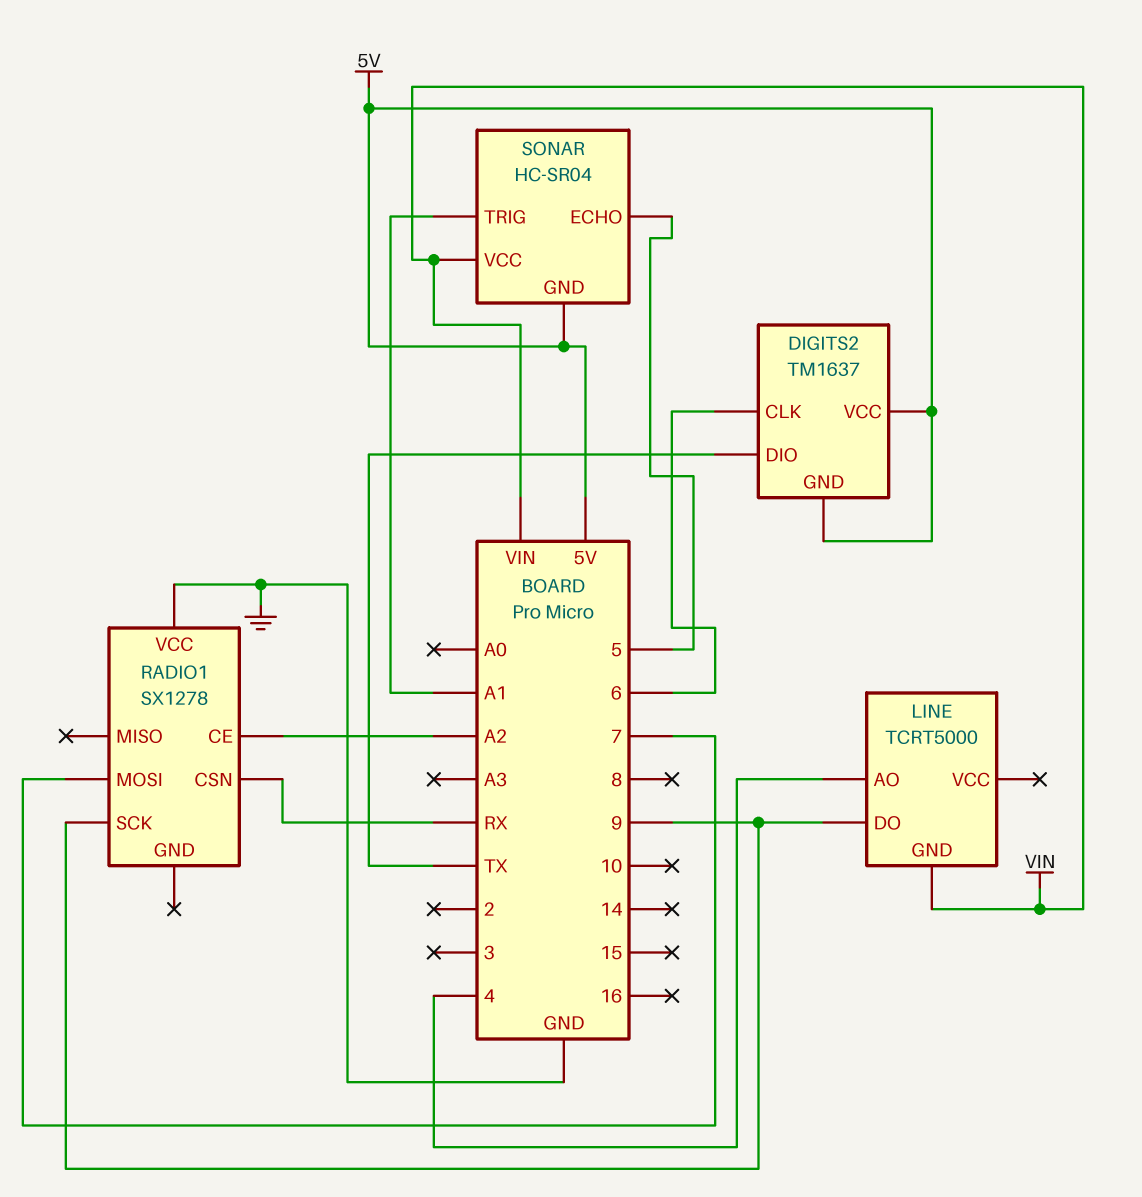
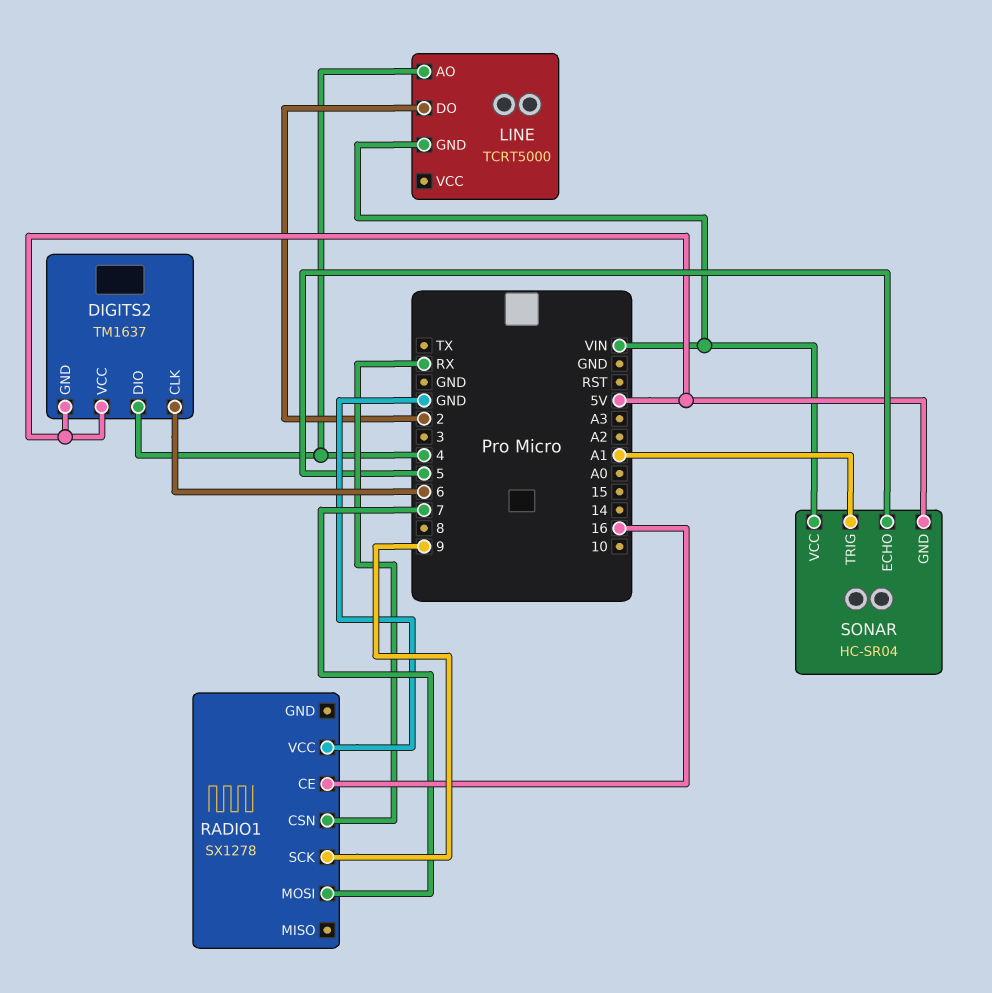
DIGITS2 pin DIO: TX -> 4
LINE pin DO: 9 -> 2
RADIO1 pin CE: A2 -> 16

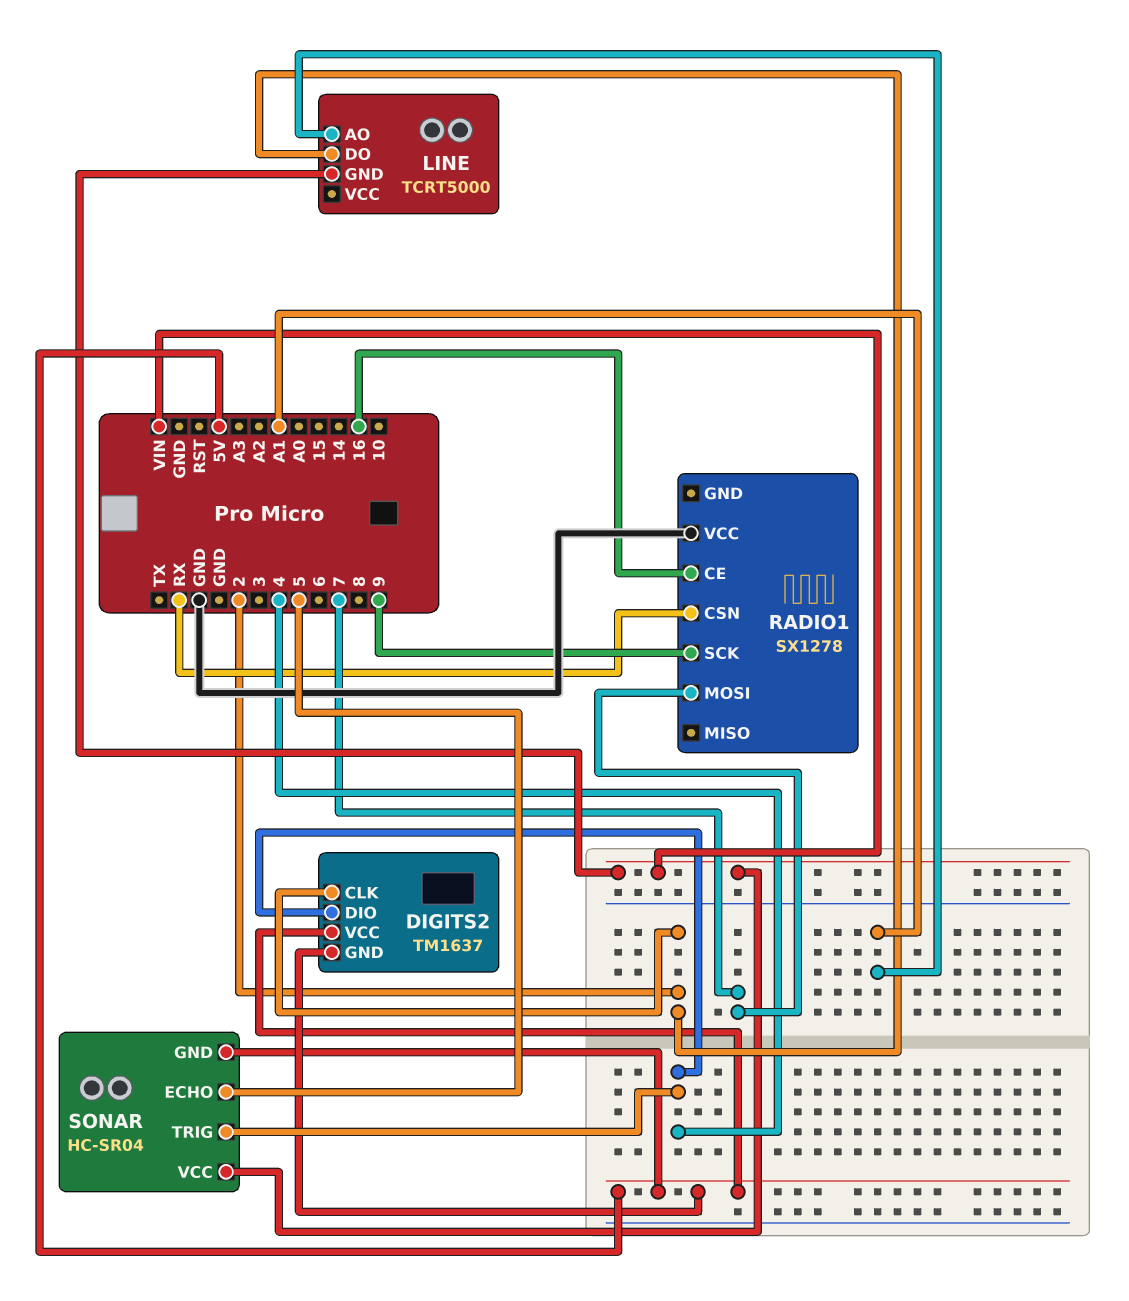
DIGITS2 pin CLK: 6 -> 2
LINE pin AO: 4 -> A1
SONAR pin TRIG: A1 -> 4

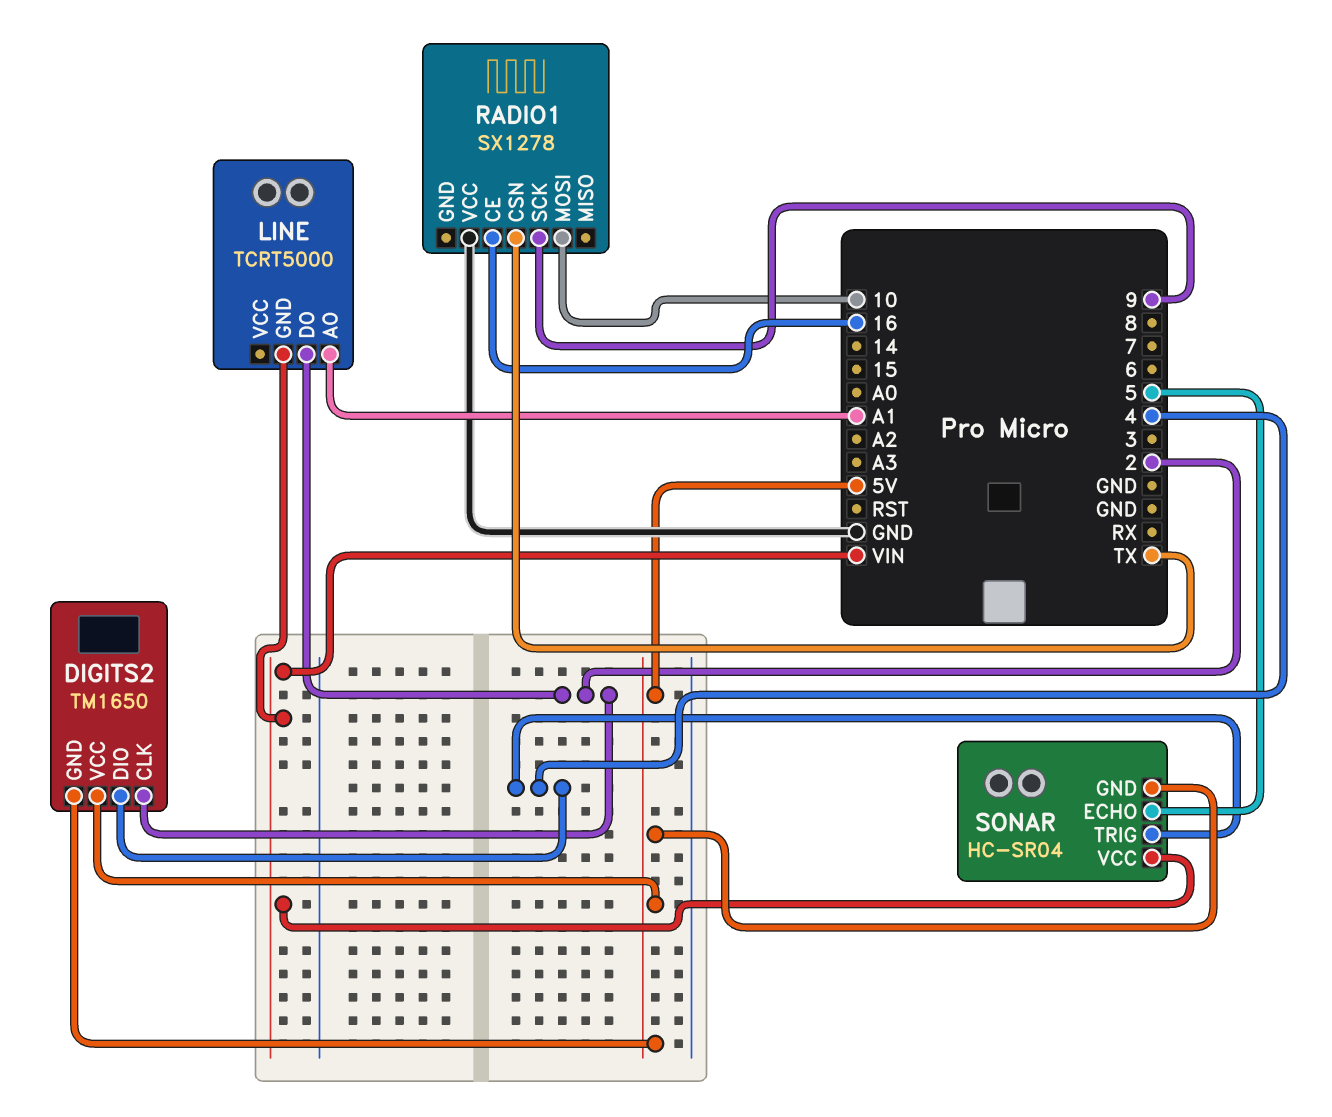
DIGITS2: TM1637 -> TM1650
RADIO1 pin CSN: RX -> TX
RADIO1 pin MOSI: 7 -> 10

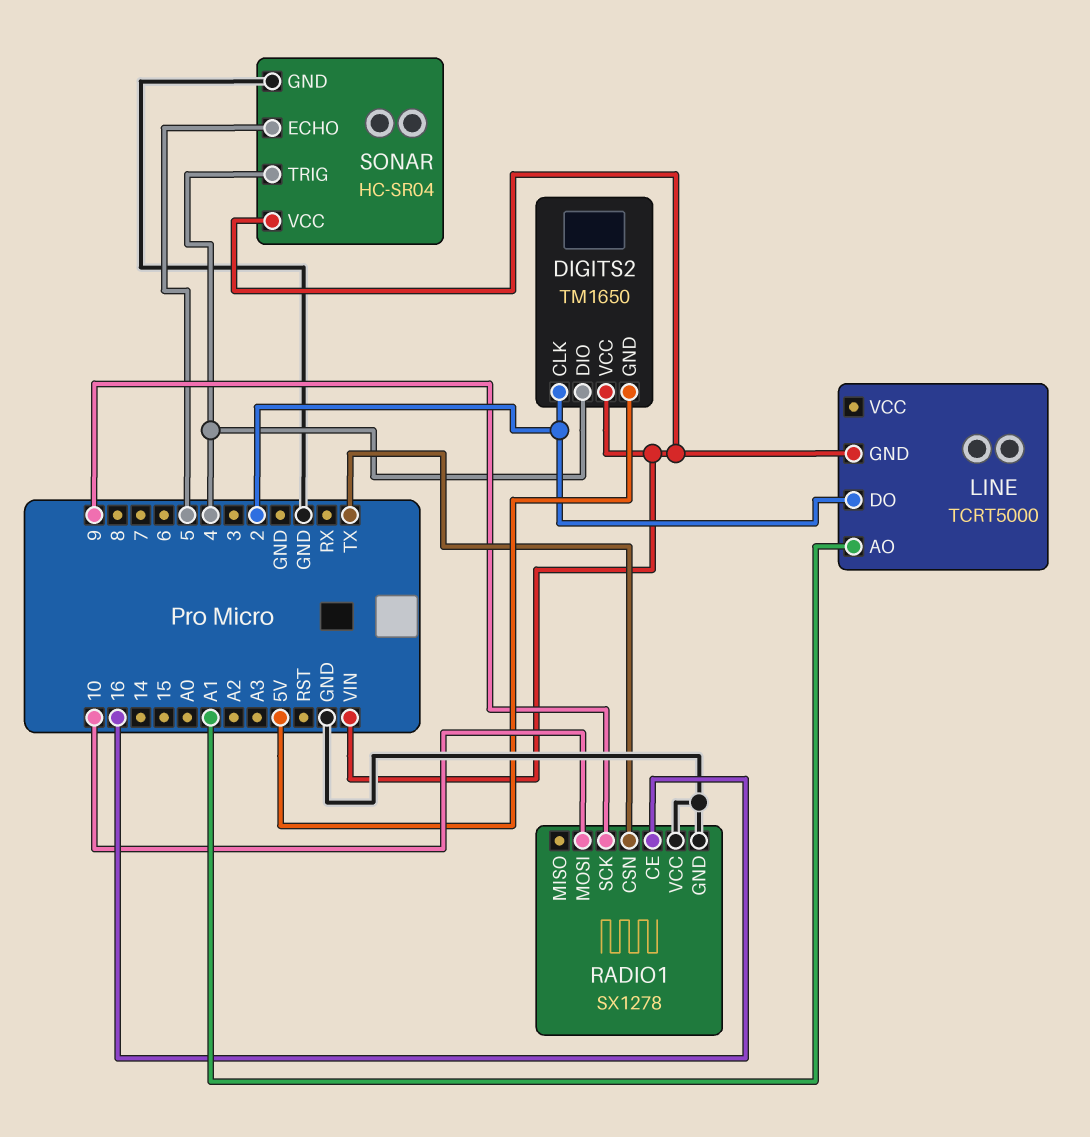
DIGITS2 pin VCC: 5V -> VIN
RADIO1 pin GND: none -> GND
SONAR pin GND: 5V -> GND

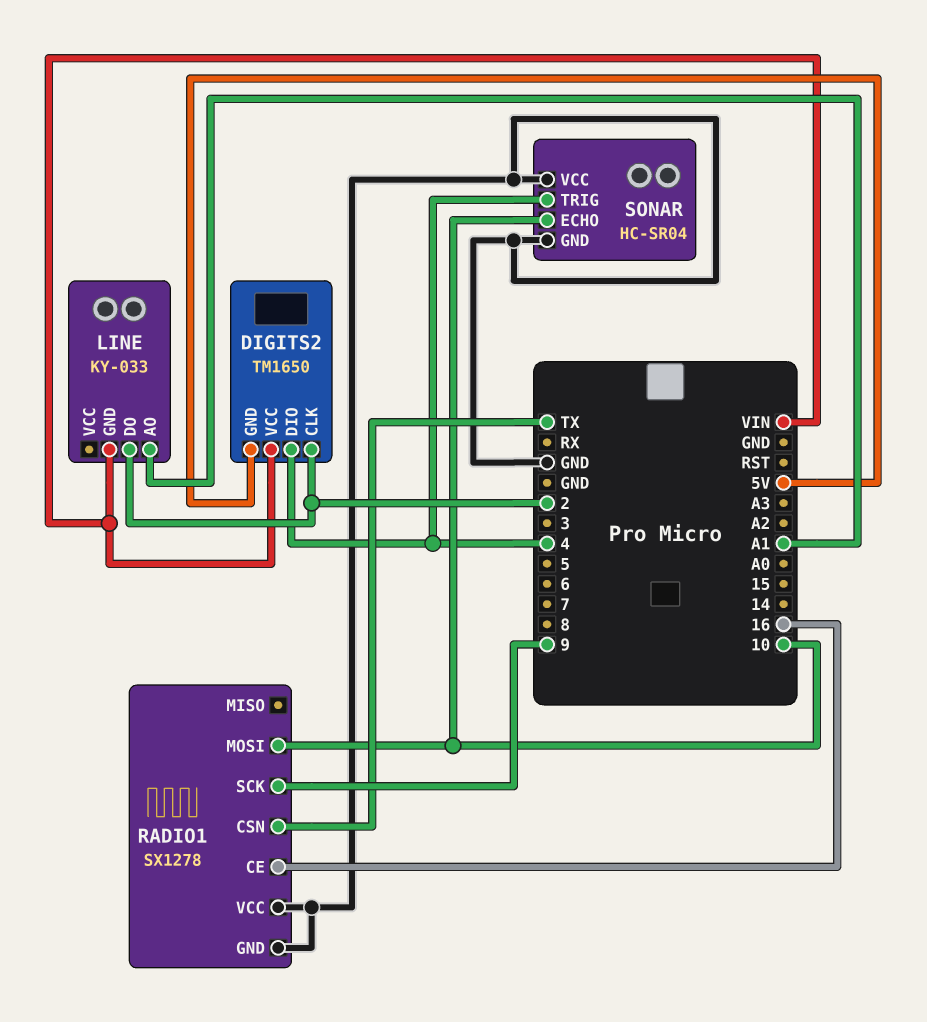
LINE: TCRT5000 -> KY-033
SONAR pin ECHO: 5 -> 10
SONAR pin VCC: VIN -> GND

